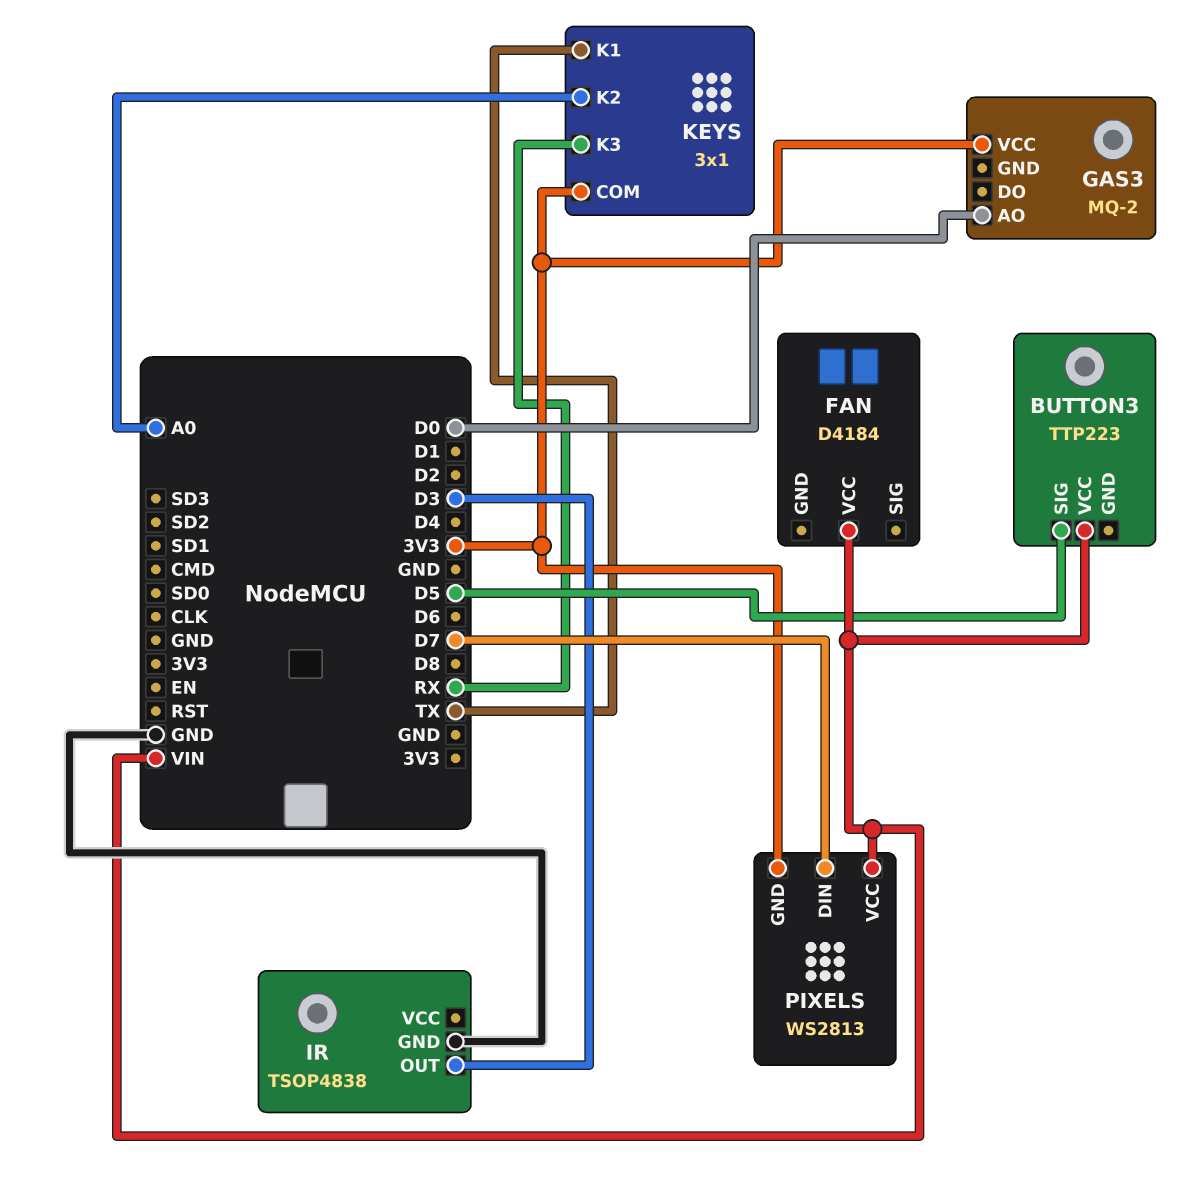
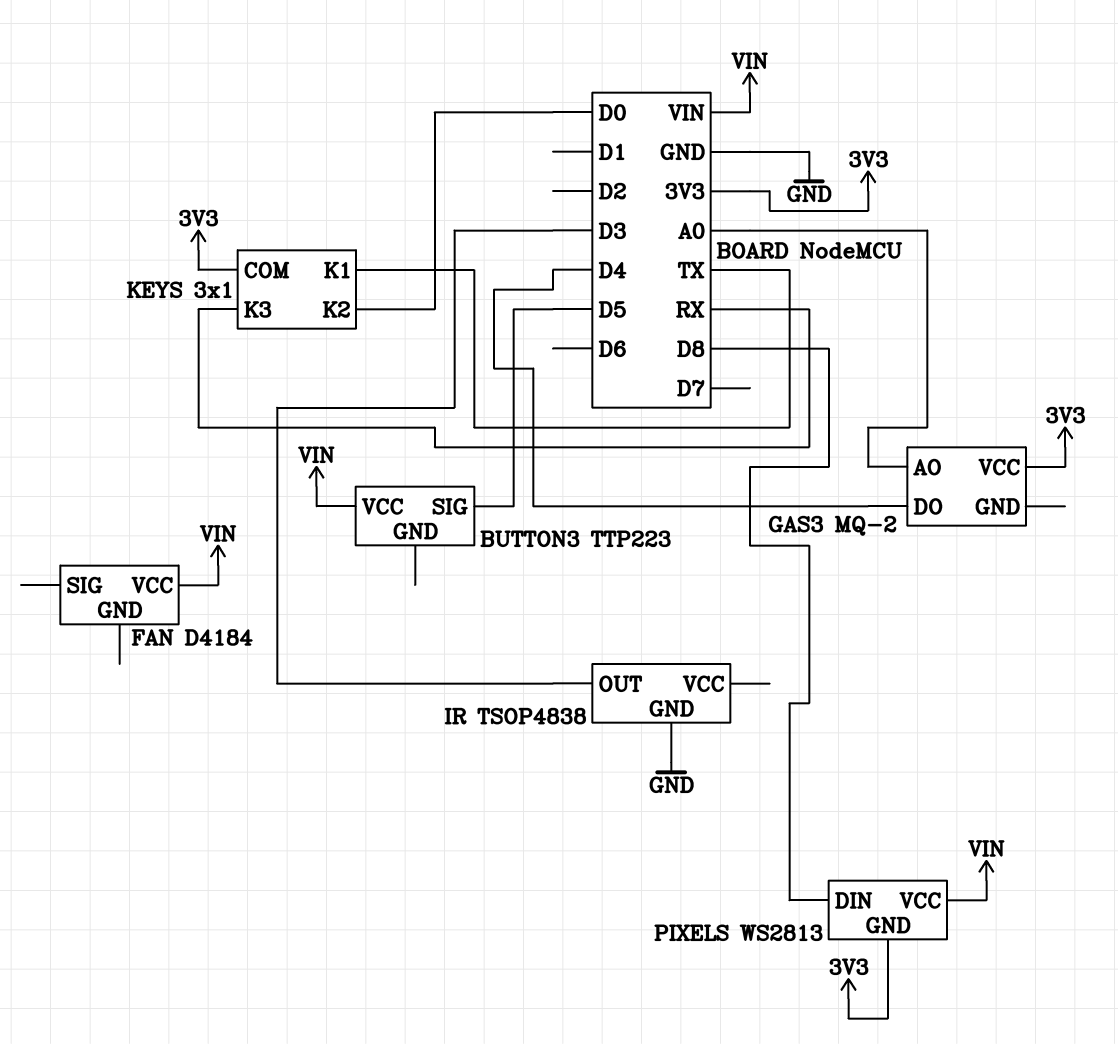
GAS3 pin AO: D0 -> A0
GAS3 pin DO: none -> D4
KEYS pin K2: A0 -> D0
PIXELS pin DIN: D7 -> D8

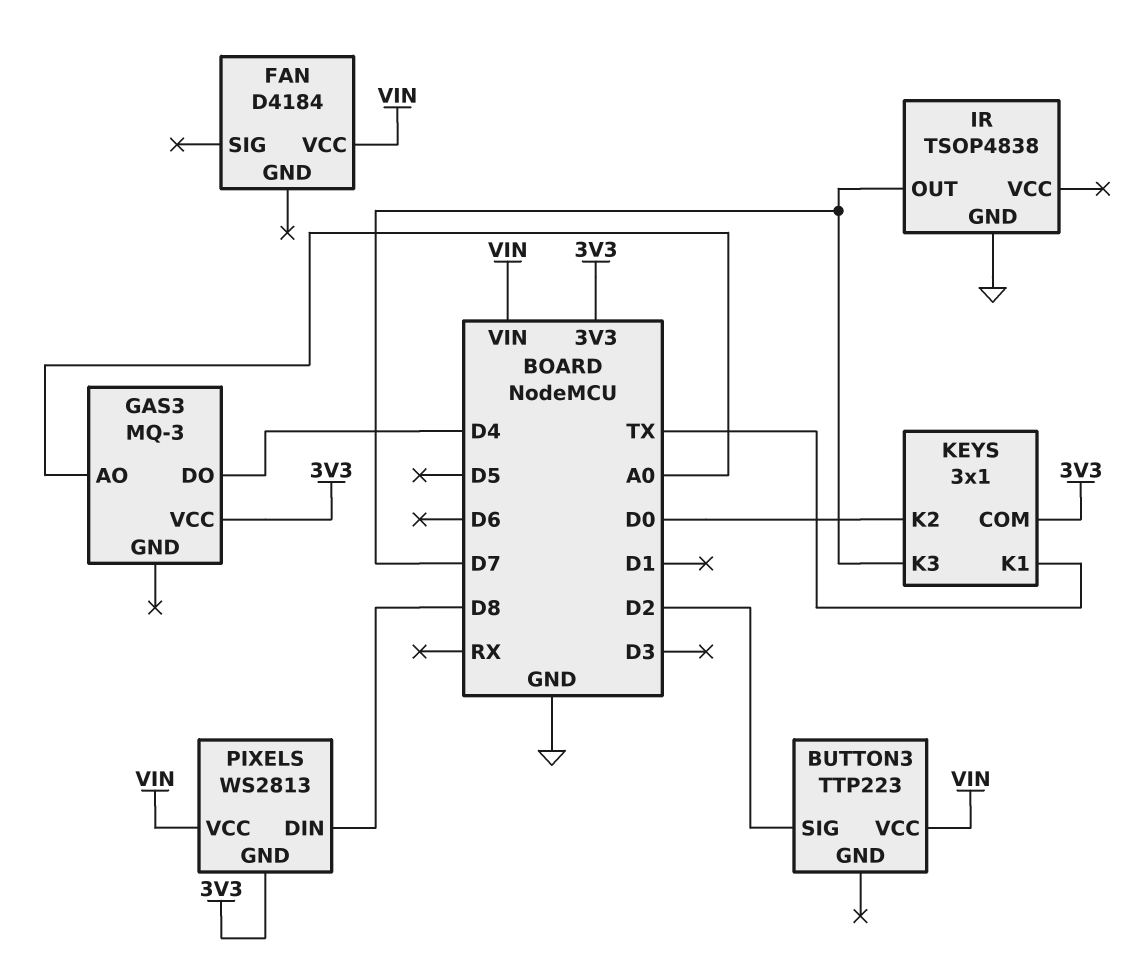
BUTTON3 pin SIG: D5 -> D2
GAS3: MQ-2 -> MQ-3
IR pin OUT: D3 -> D7
KEYS pin K3: RX -> D7

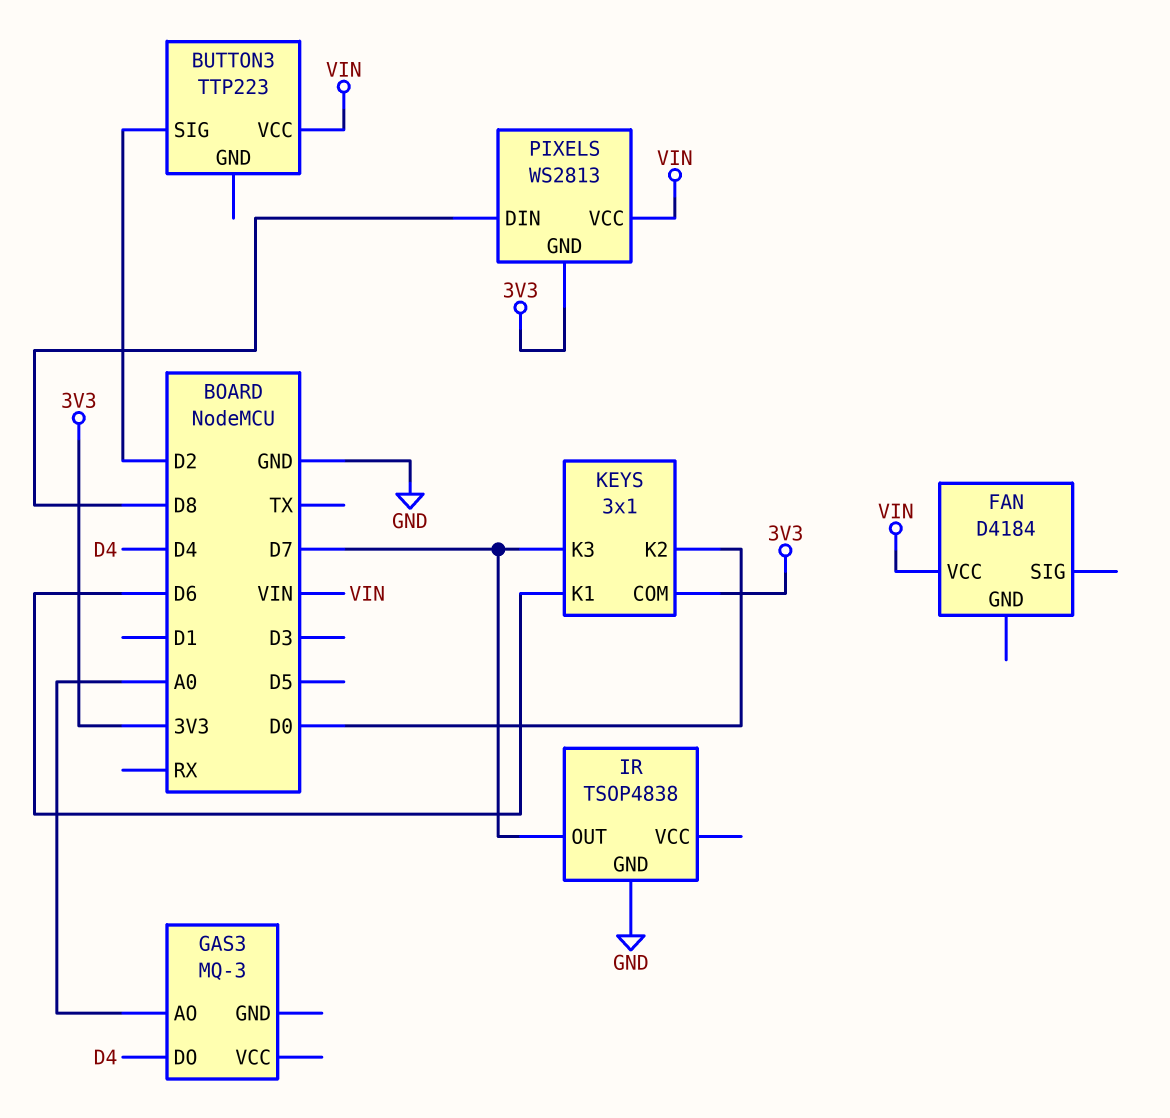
GAS3 pin VCC: 3V3 -> none
KEYS pin K1: TX -> D6

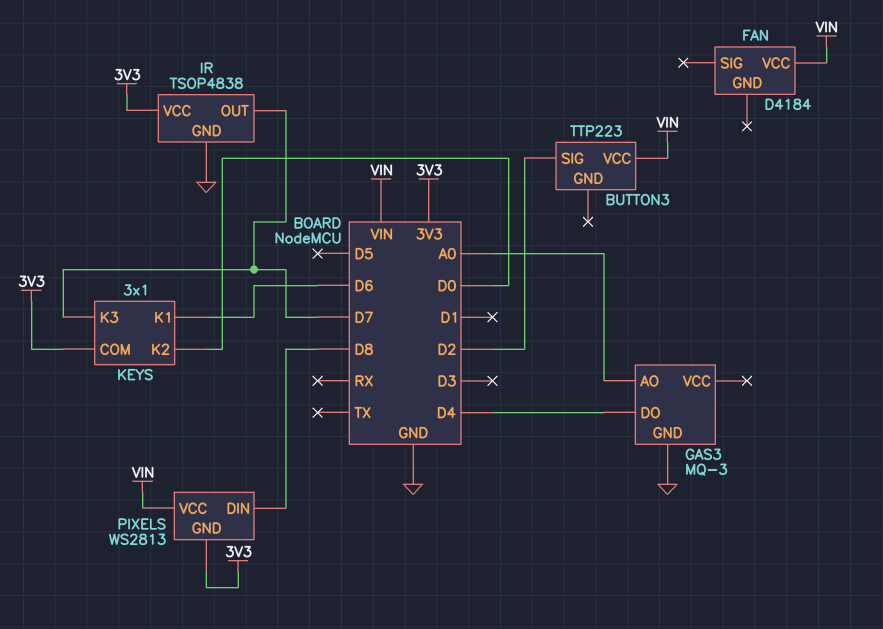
GAS3 pin GND: none -> GND
IR pin VCC: none -> 3V3

